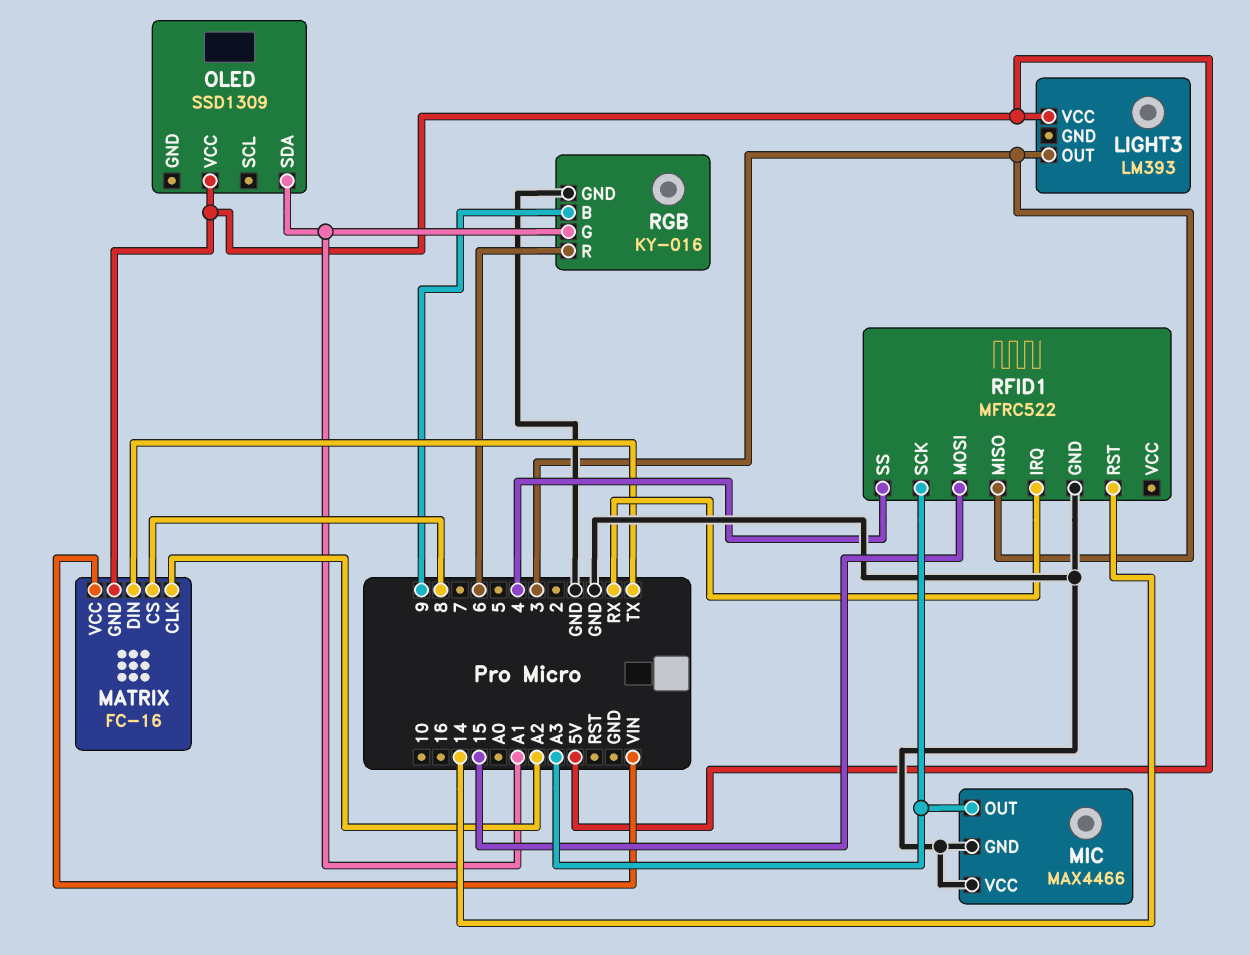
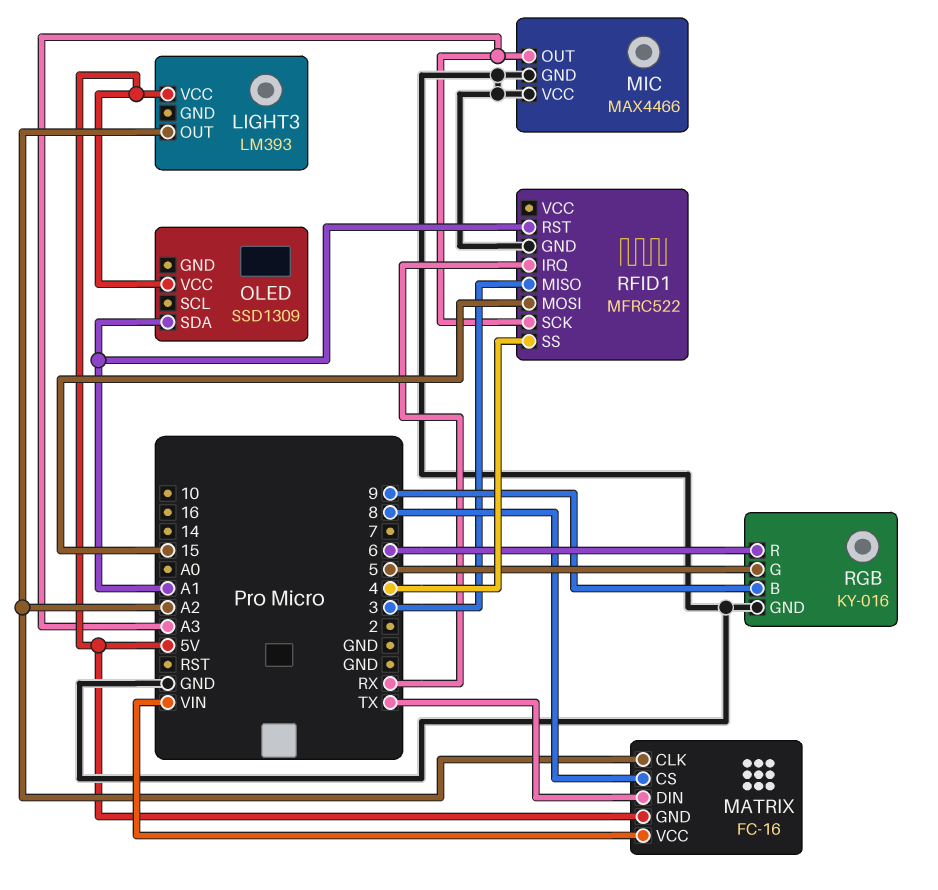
LIGHT3 pin OUT: 3 -> A2
RFID1 pin RST: 14 -> A1
RGB pin G: A1 -> 5

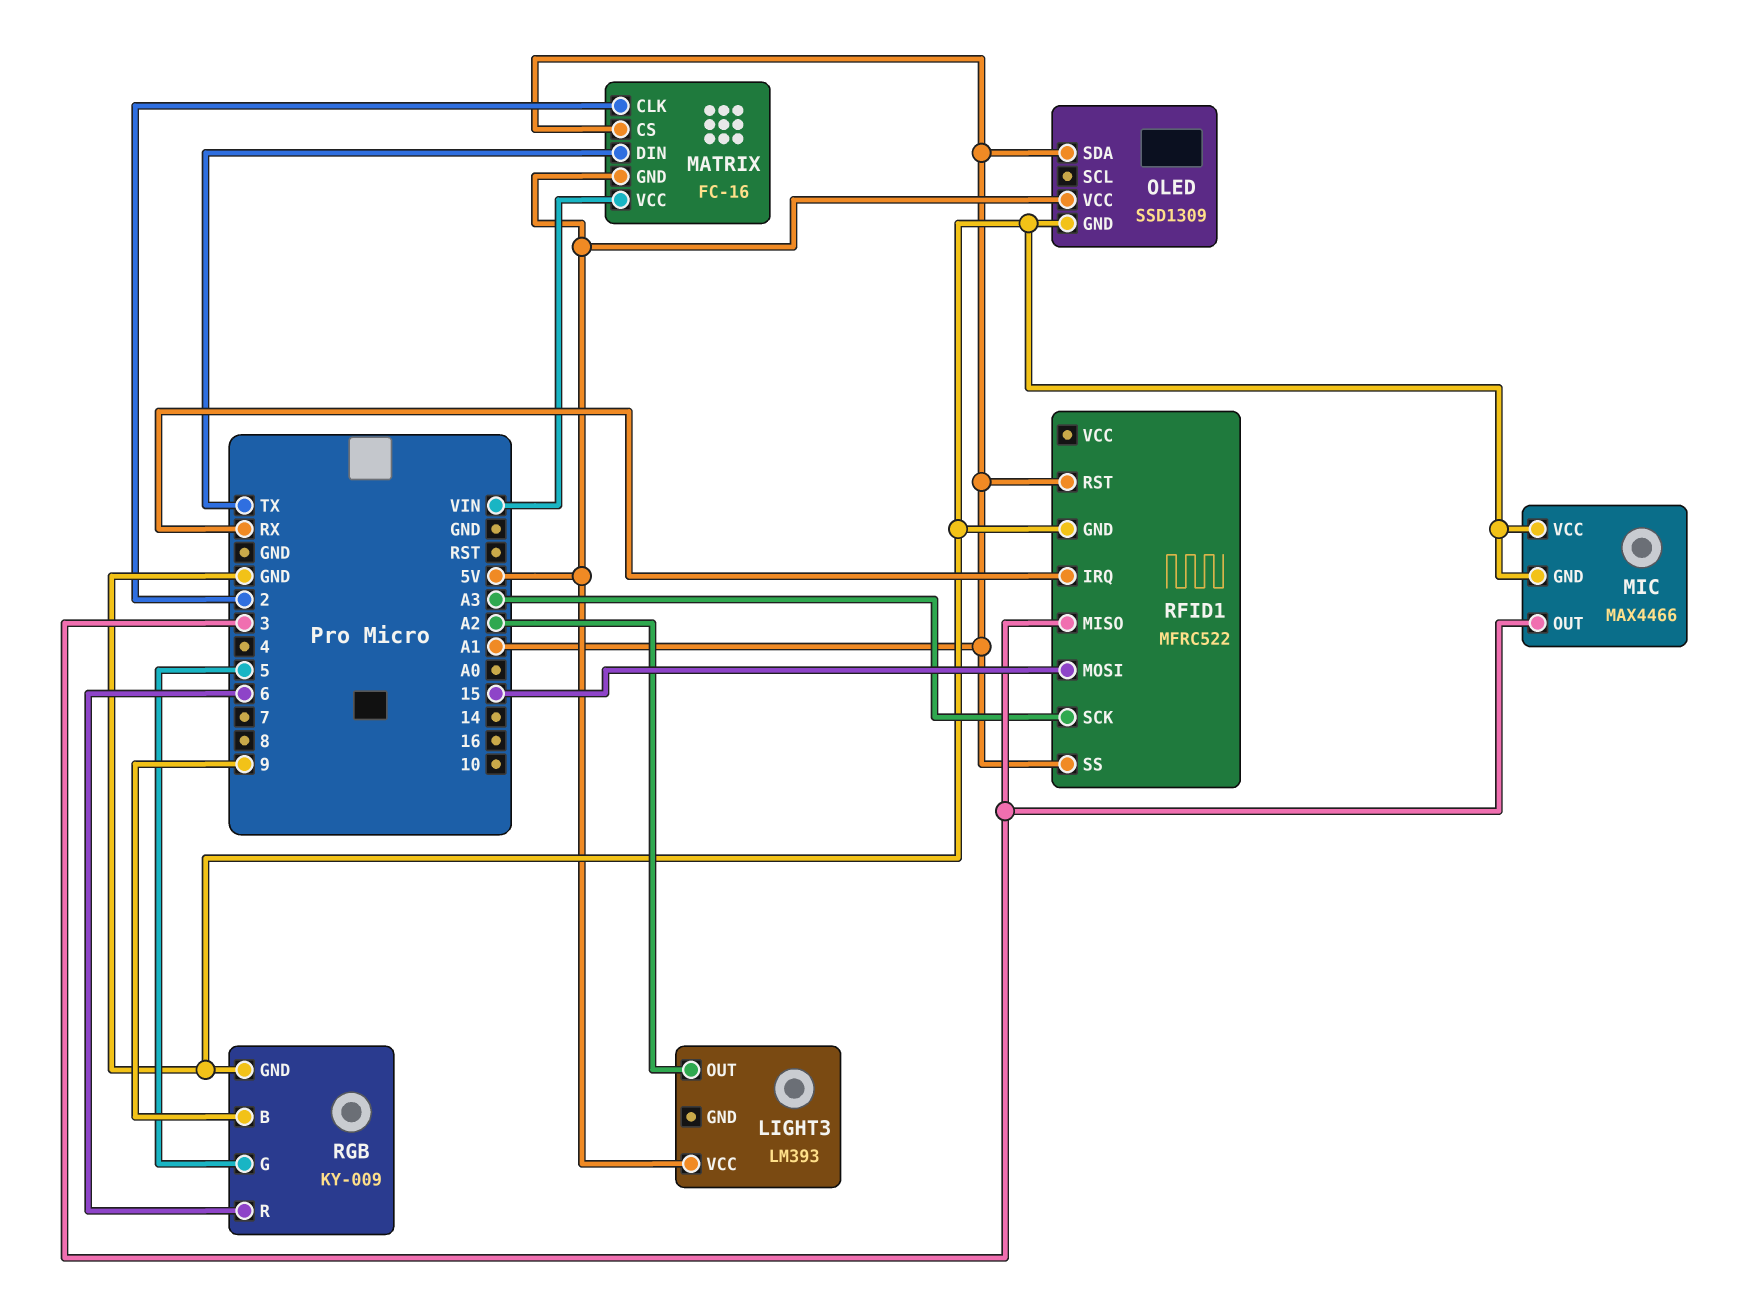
MATRIX pin CLK: A2 -> 2
MATRIX pin CS: 8 -> A1
MIC pin OUT: A3 -> 3
OLED pin GND: none -> GND
RFID1 pin SS: 4 -> A1
RGB: KY-016 -> KY-009

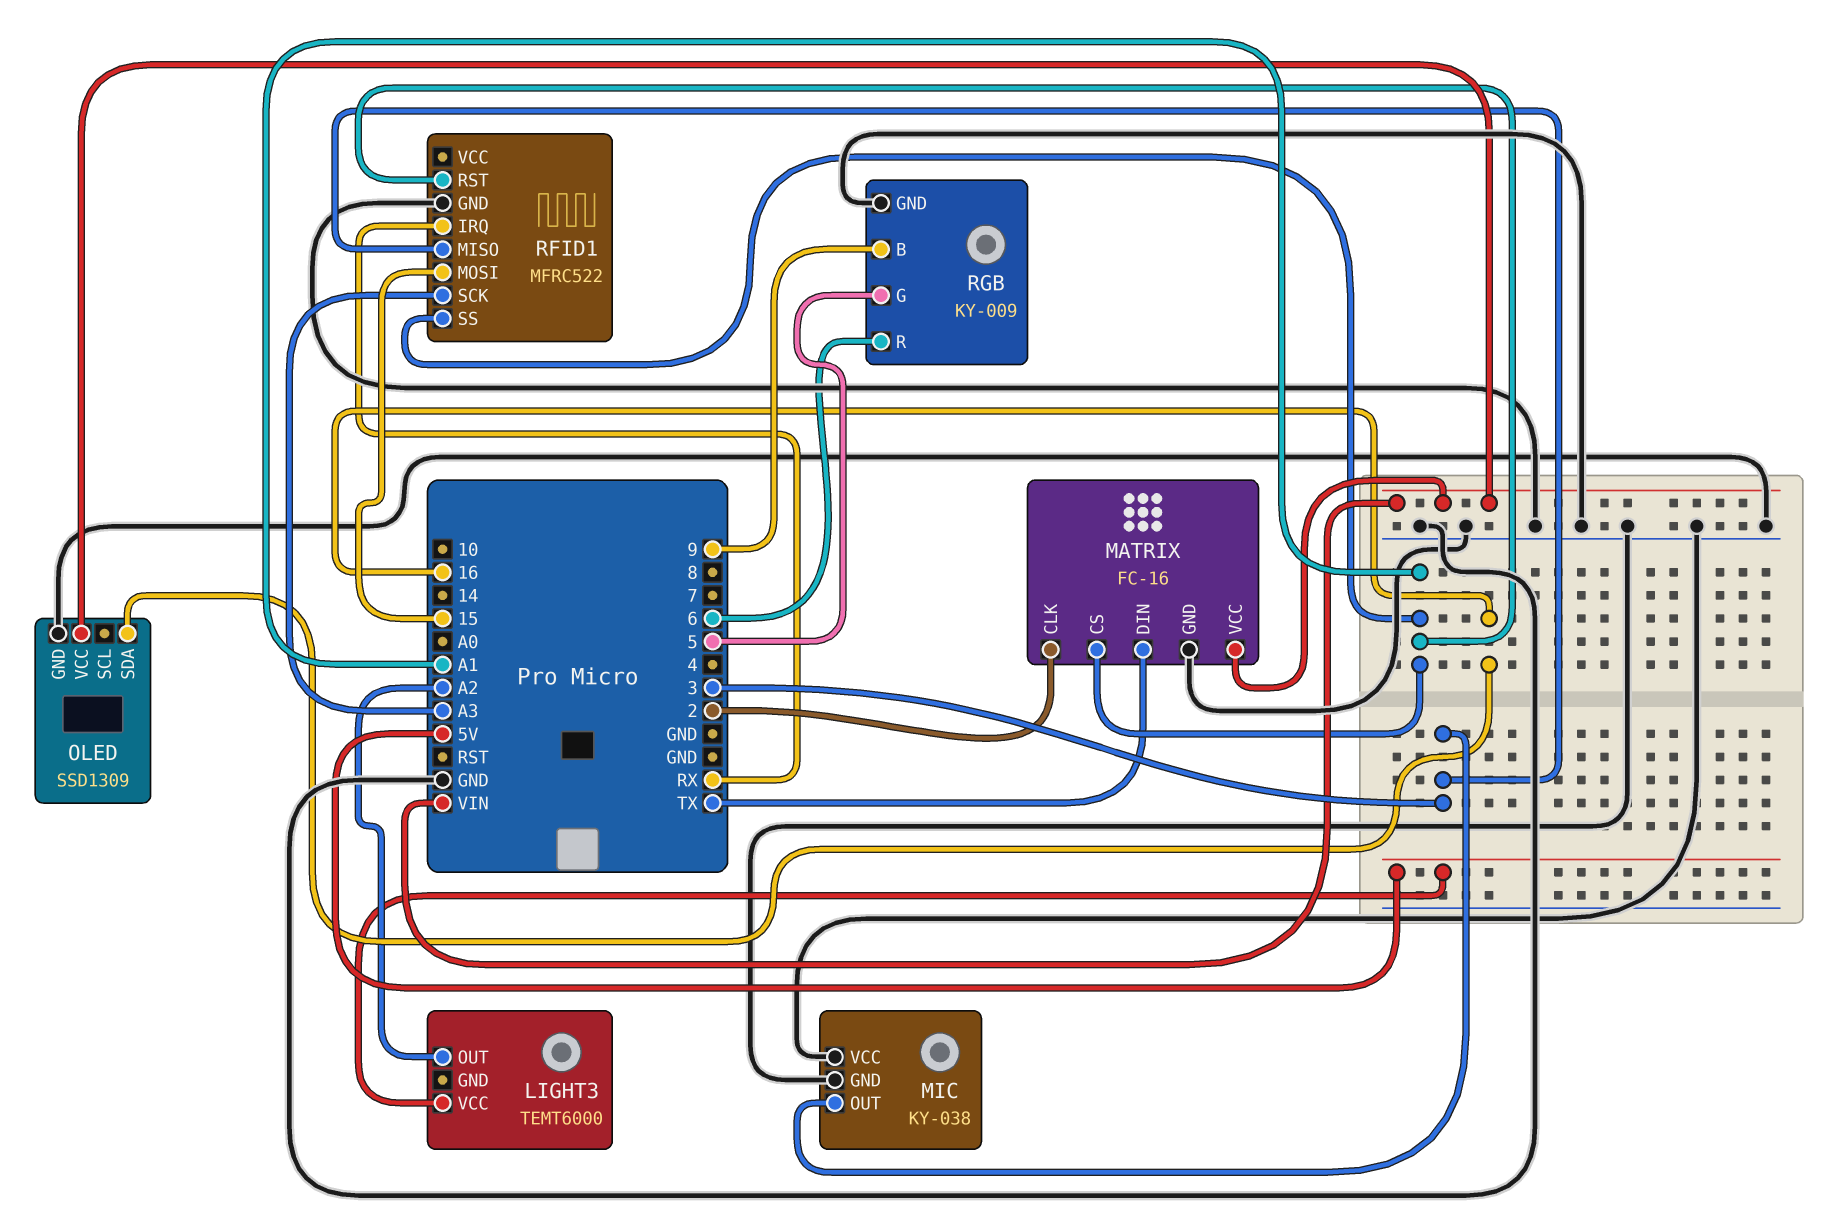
LIGHT3: LM393 -> TEMT6000
MATRIX pin GND: 5V -> GND
MIC: MAX4466 -> KY-038
OLED pin SDA: A1 -> 16
OLED pin VCC: 5V -> VIN

